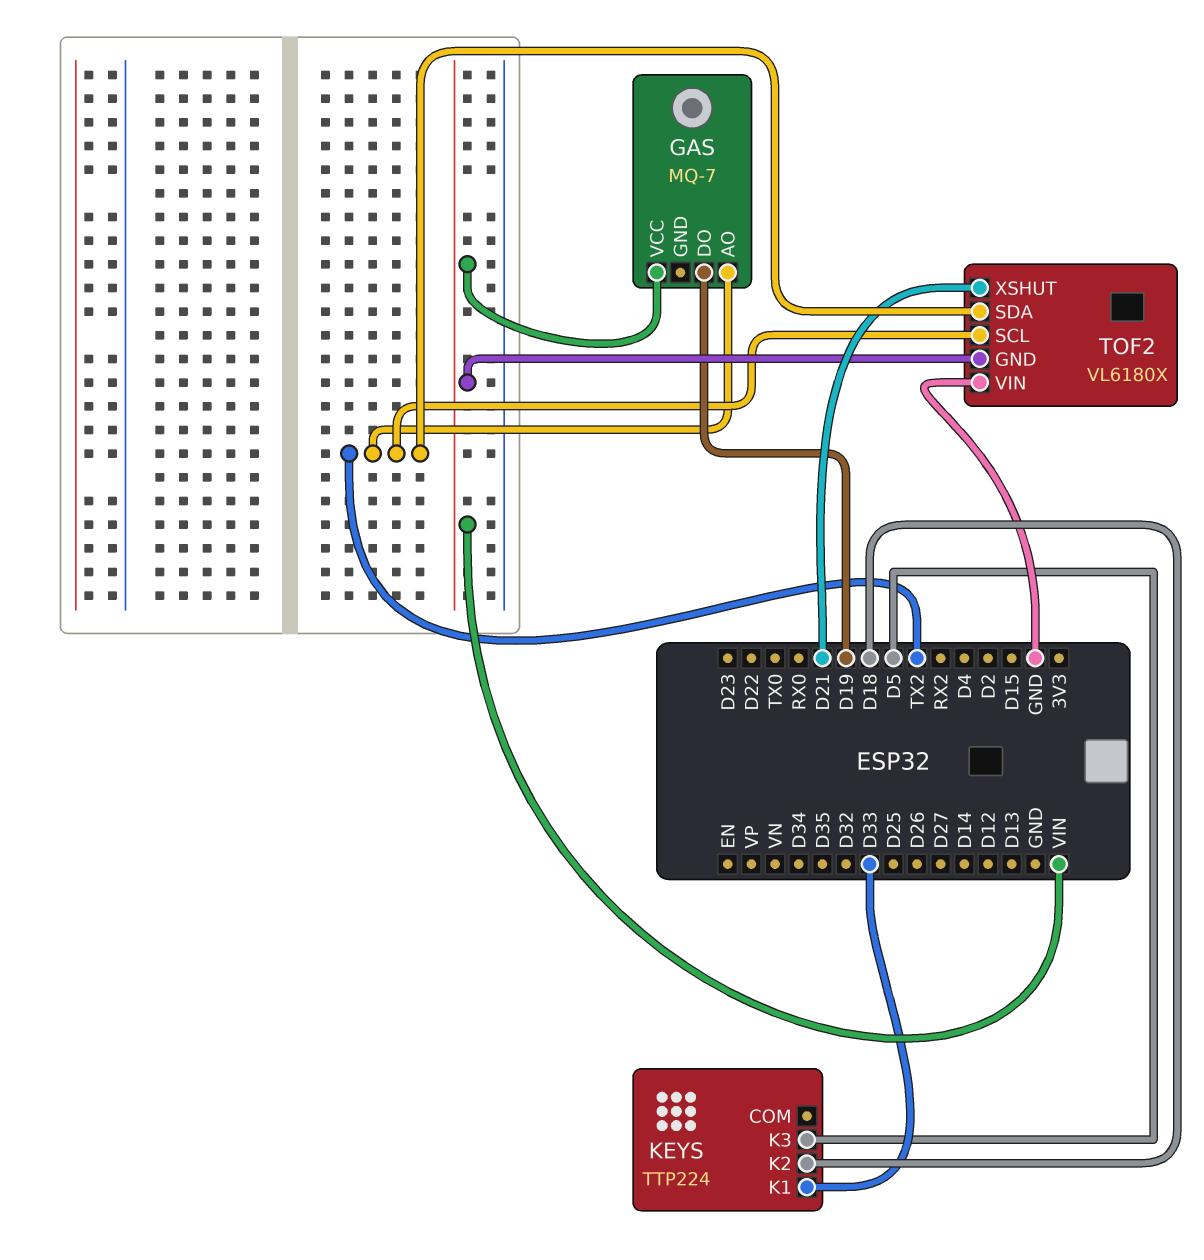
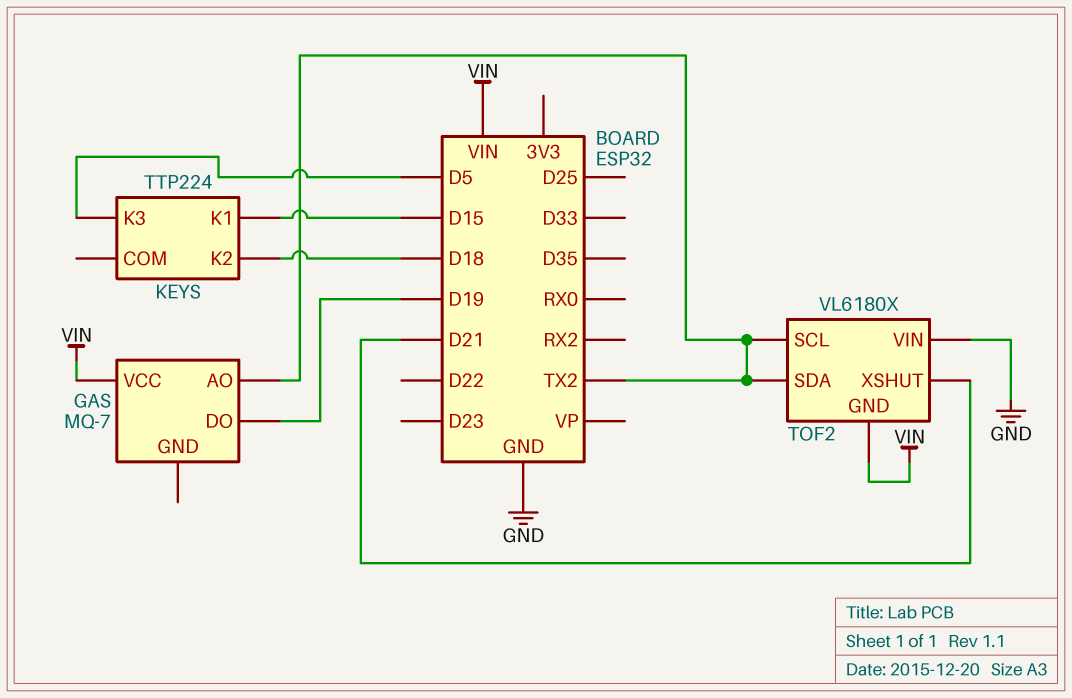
KEYS pin K1: D33 -> D15

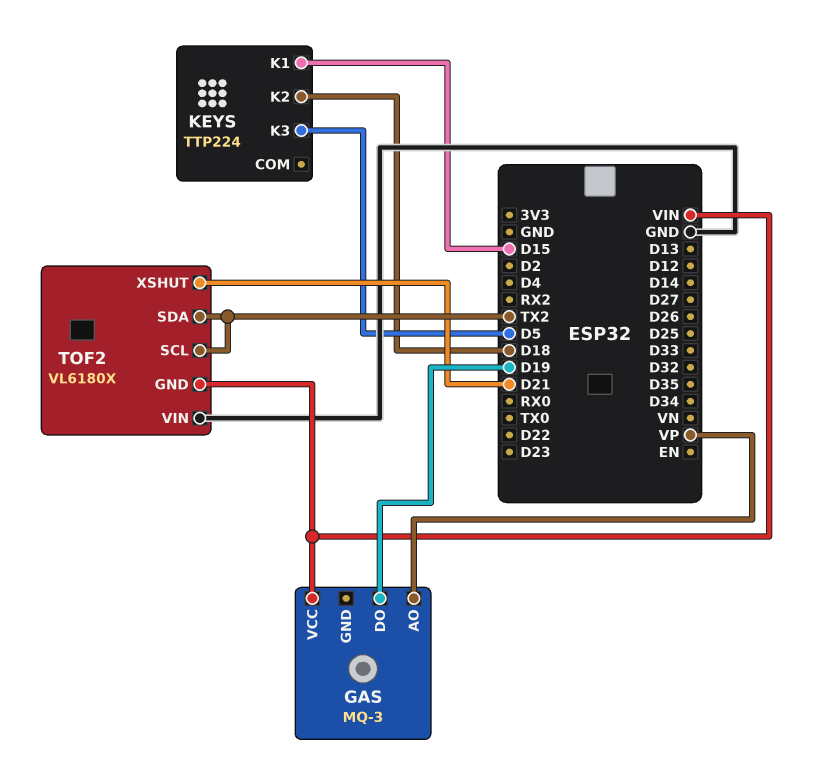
GAS: MQ-7 -> MQ-3
GAS pin AO: TX2 -> VP

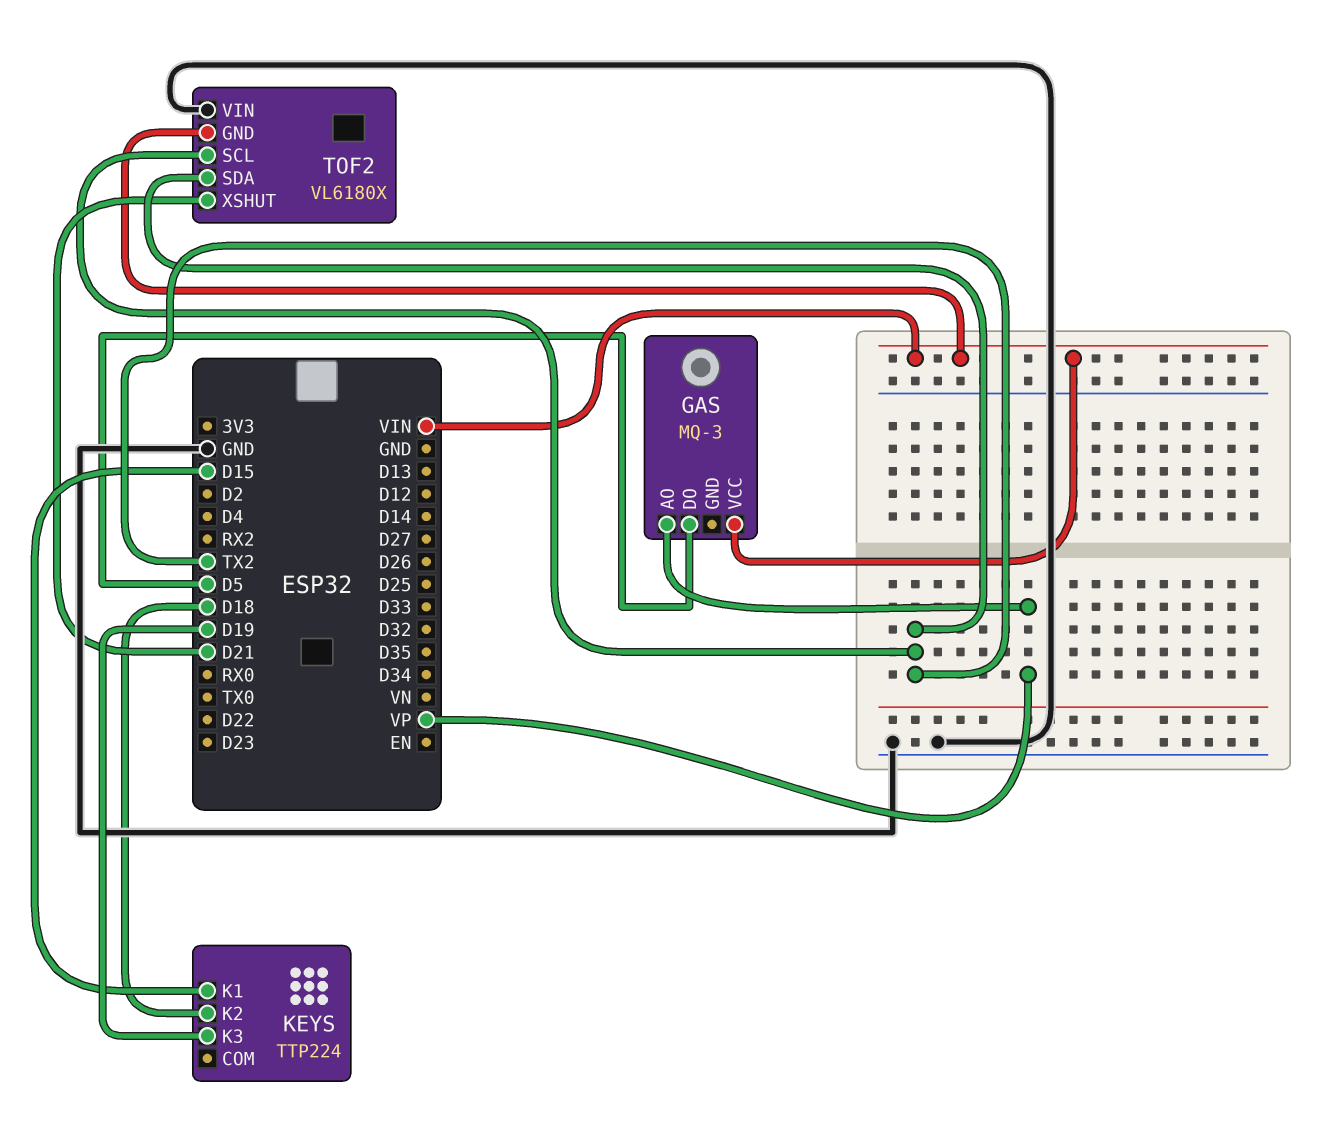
GAS pin DO: D19 -> D5
KEYS pin K3: D5 -> D19

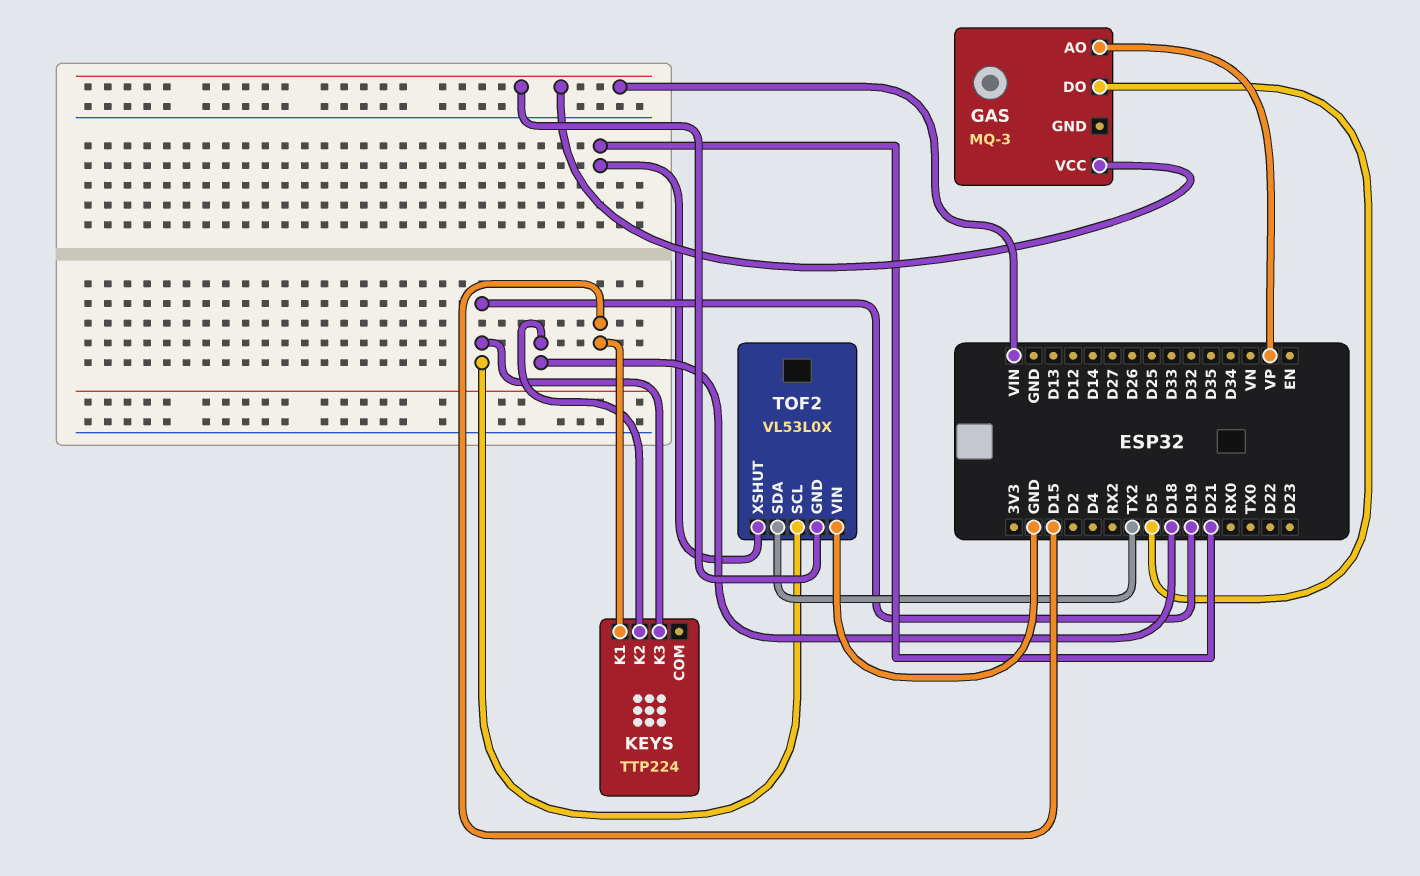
TOF2: VL6180X -> VL53L0X
TOF2 pin SCL: TX2 -> D19

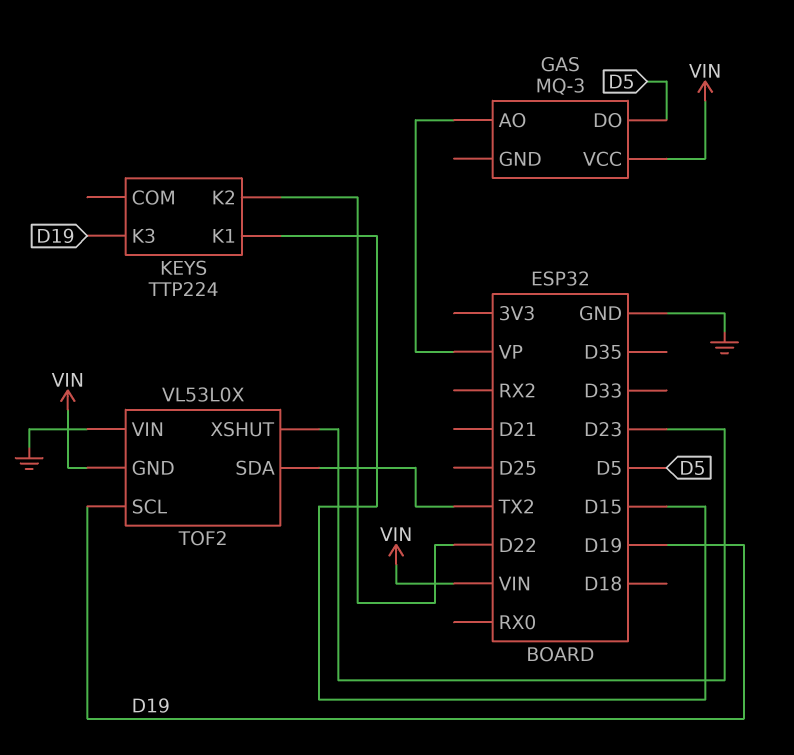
KEYS pin K2: D18 -> D22
TOF2 pin XSHUT: D21 -> D23

